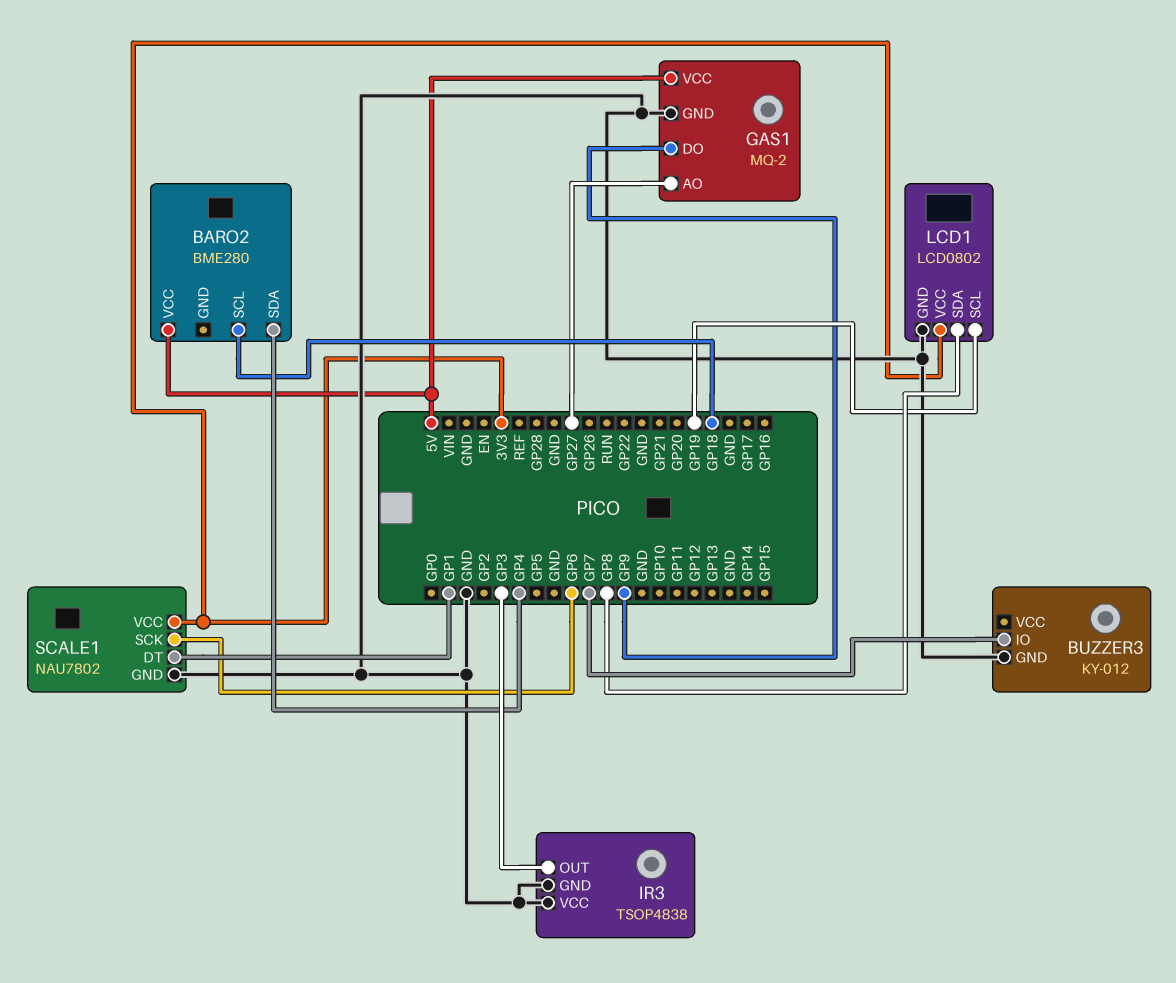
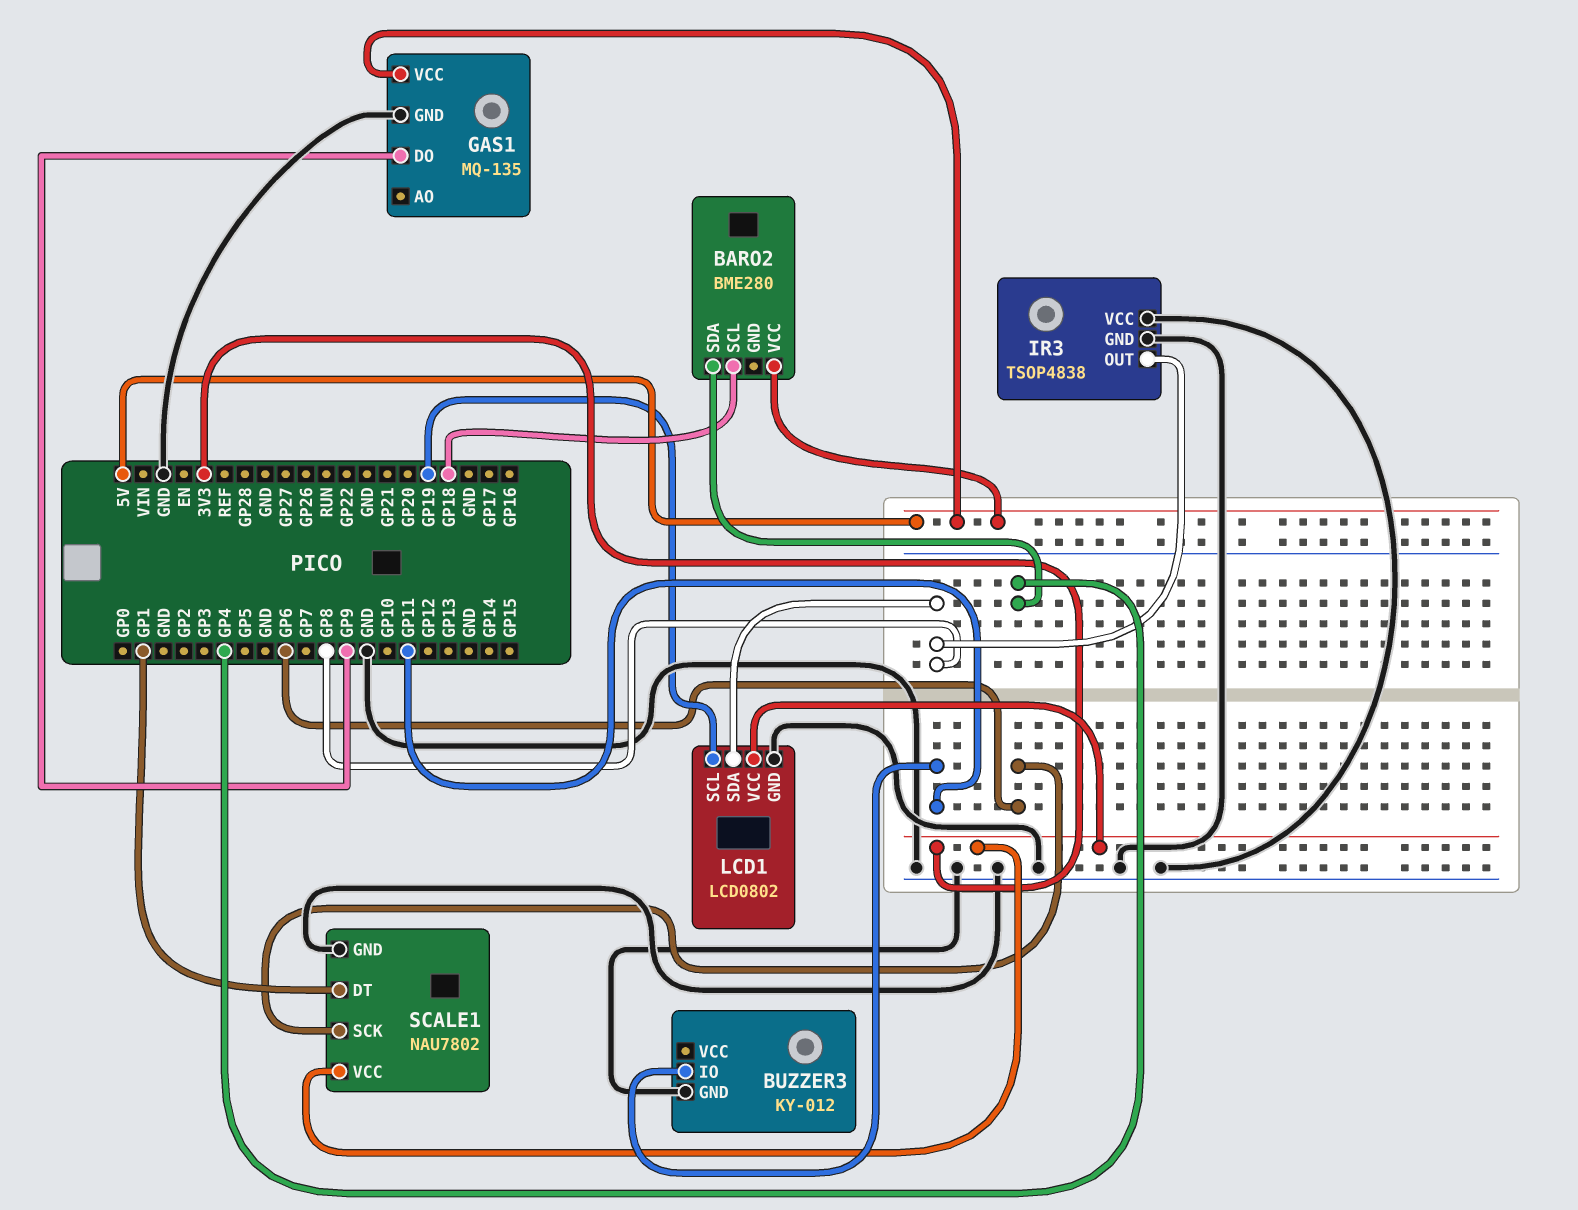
BUZZER3 pin IO: GP7 -> GP11
GAS1: MQ-2 -> MQ-135
GAS1 pin AO: GP27 -> none
IR3 pin OUT: GP3 -> GP8

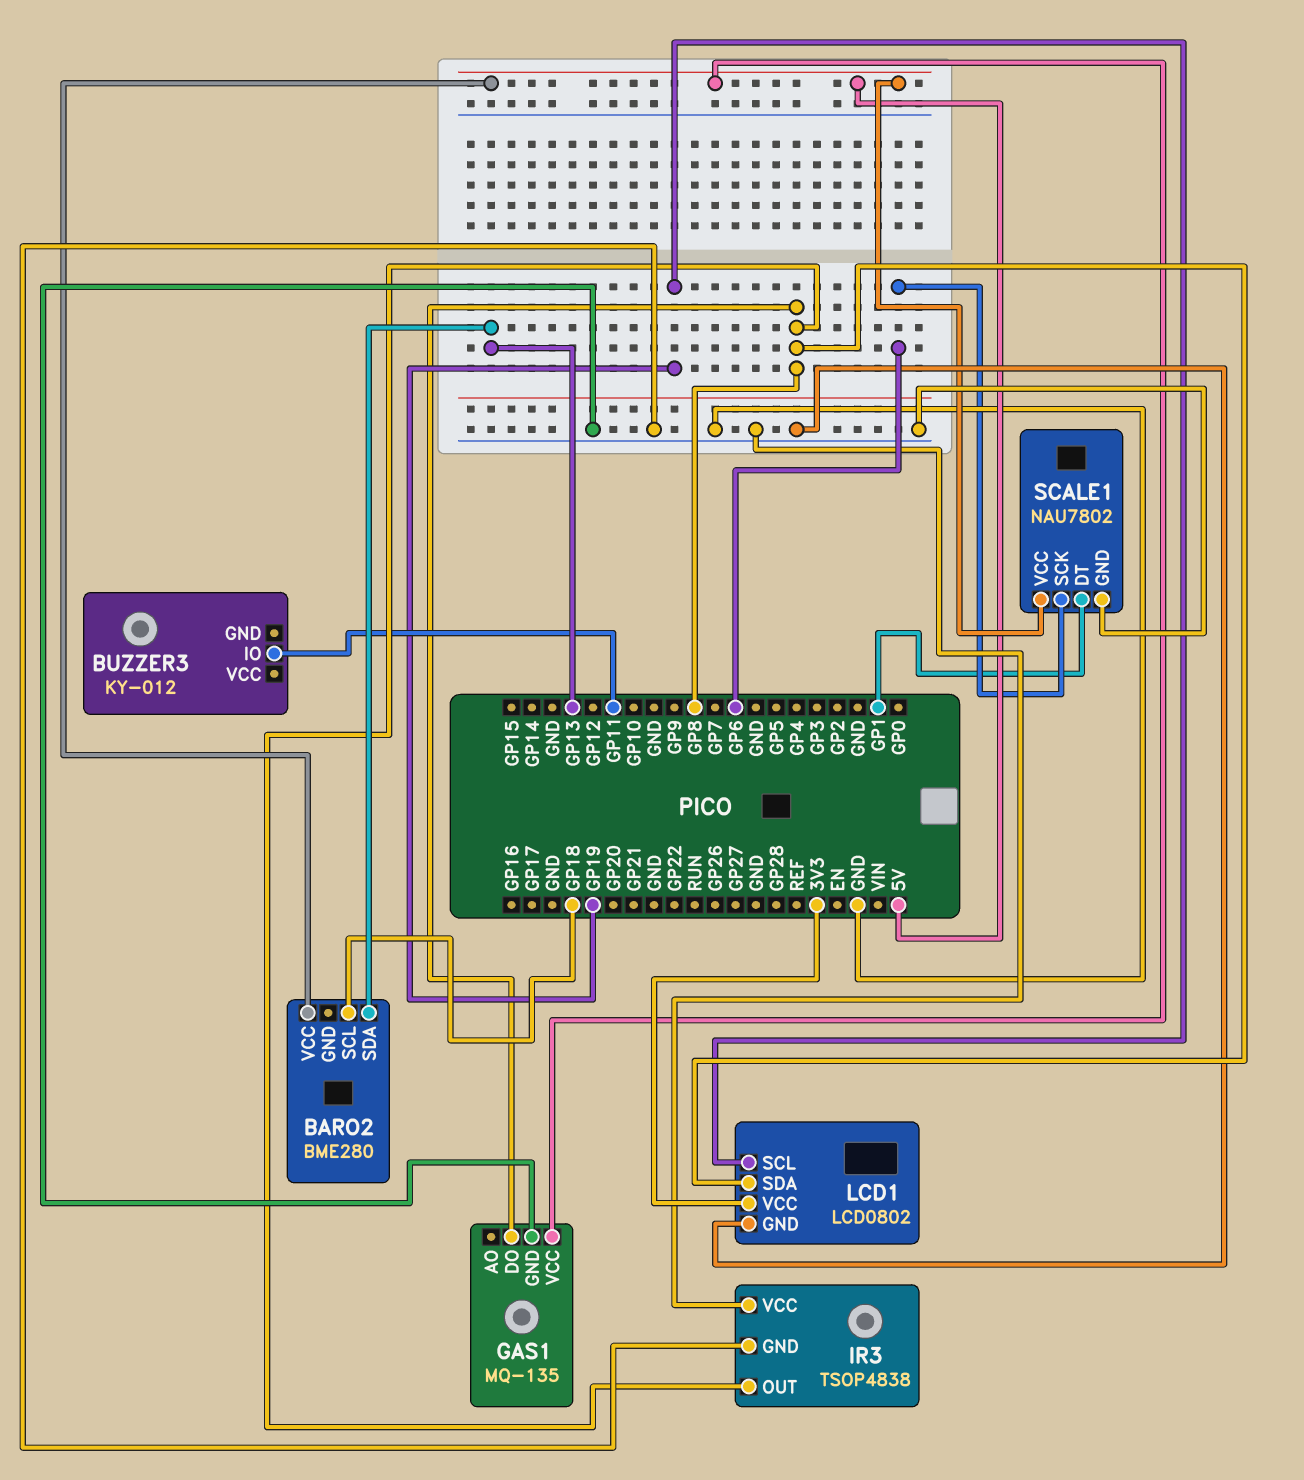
BARO2 pin SDA: GP4 -> GP13
BUZZER3 pin GND: GND -> none
GAS1 pin DO: GP9 -> GP8
SCALE1 pin VCC: 3V3 -> 5V

